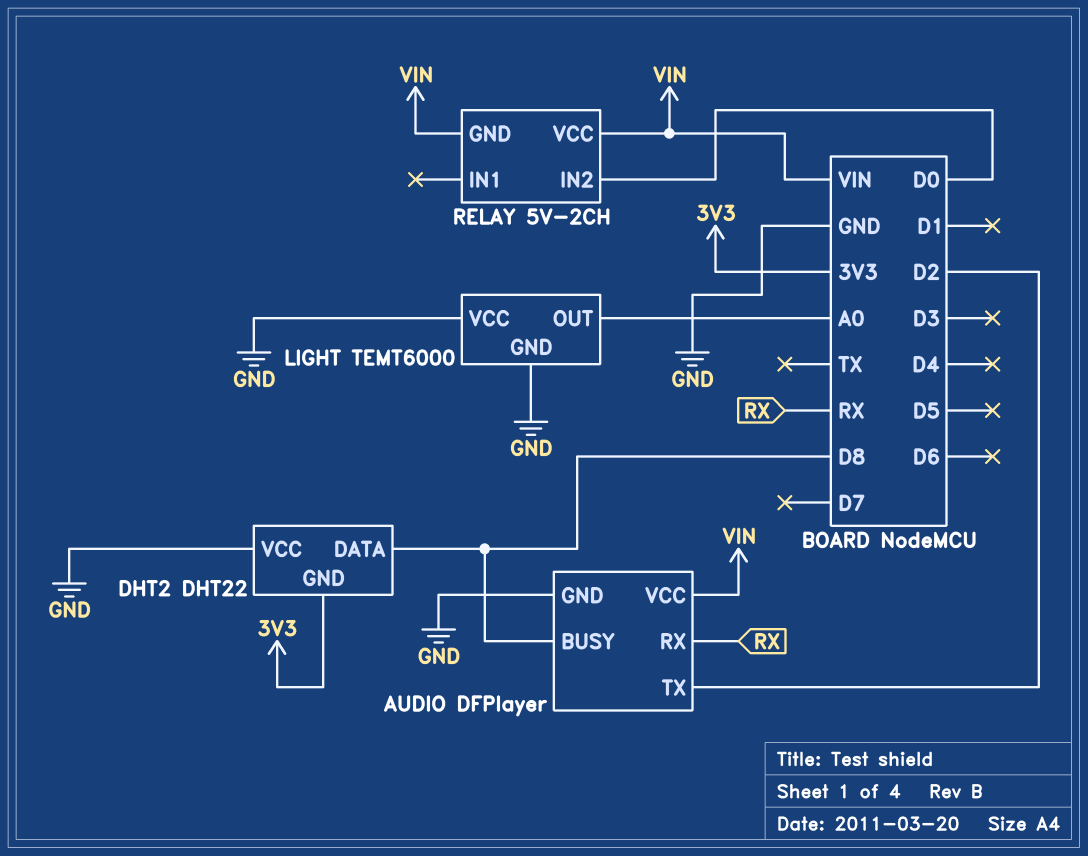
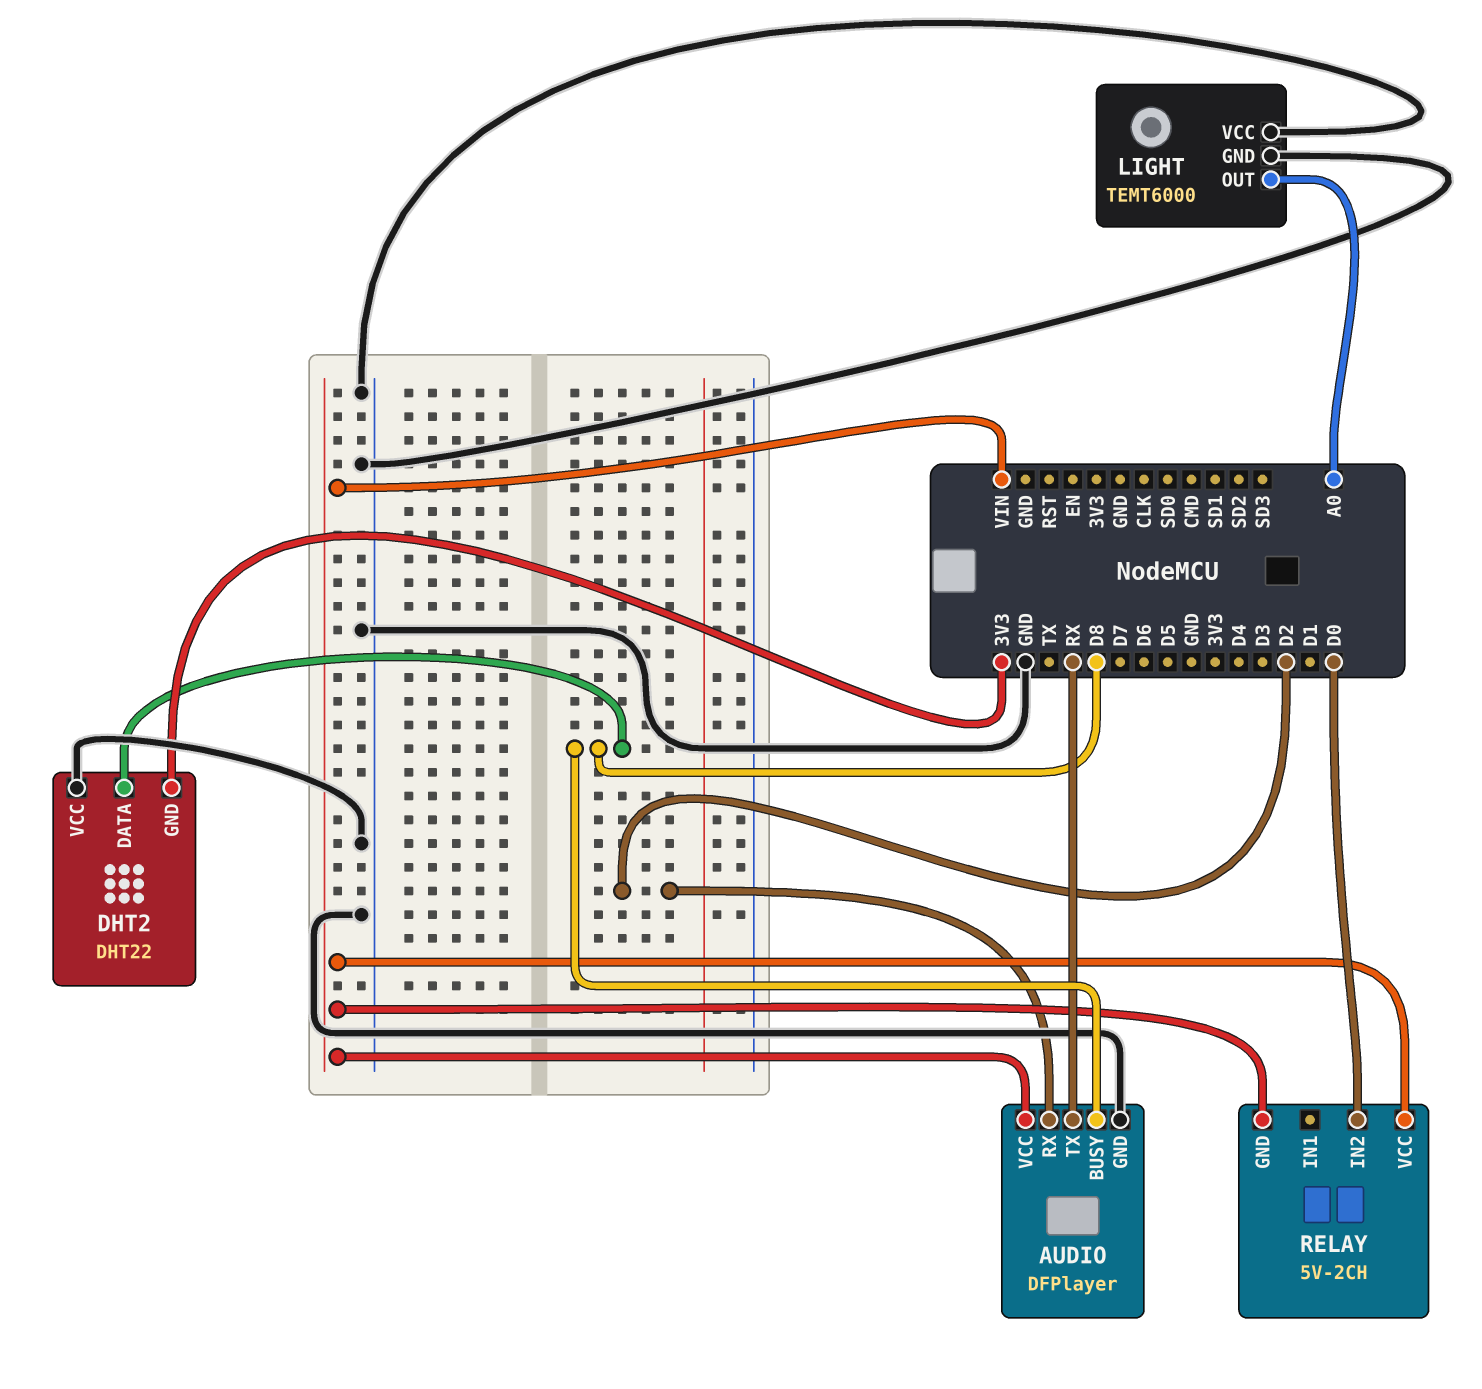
AUDIO pin RX: RX -> D2
AUDIO pin TX: D2 -> RX

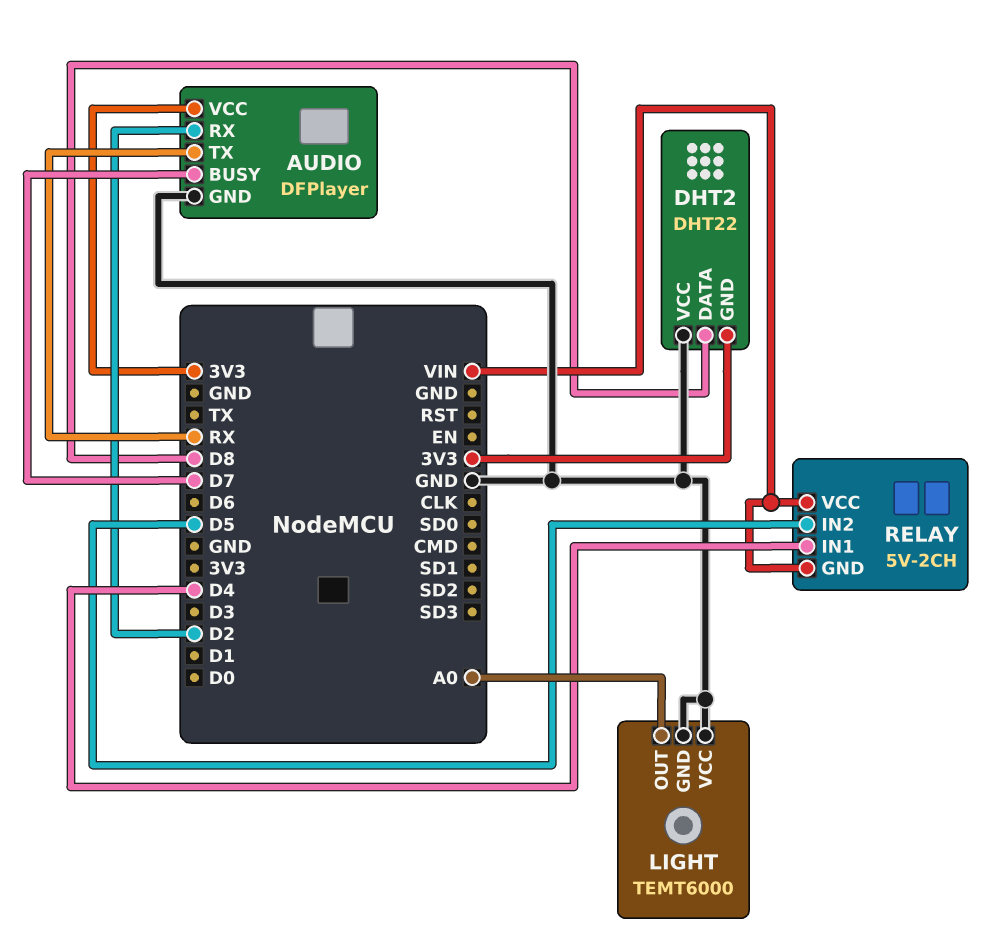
AUDIO pin BUSY: D8 -> D7
AUDIO pin VCC: VIN -> 3V3
RELAY pin IN1: none -> D4
RELAY pin IN2: D0 -> D5

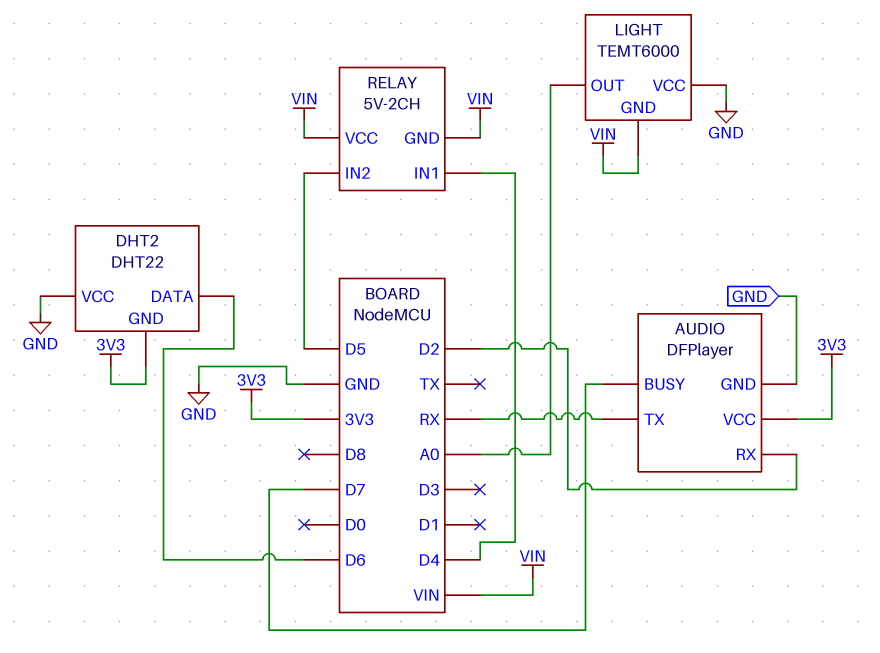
DHT2 pin DATA: D8 -> D6
LIGHT pin GND: GND -> VIN

